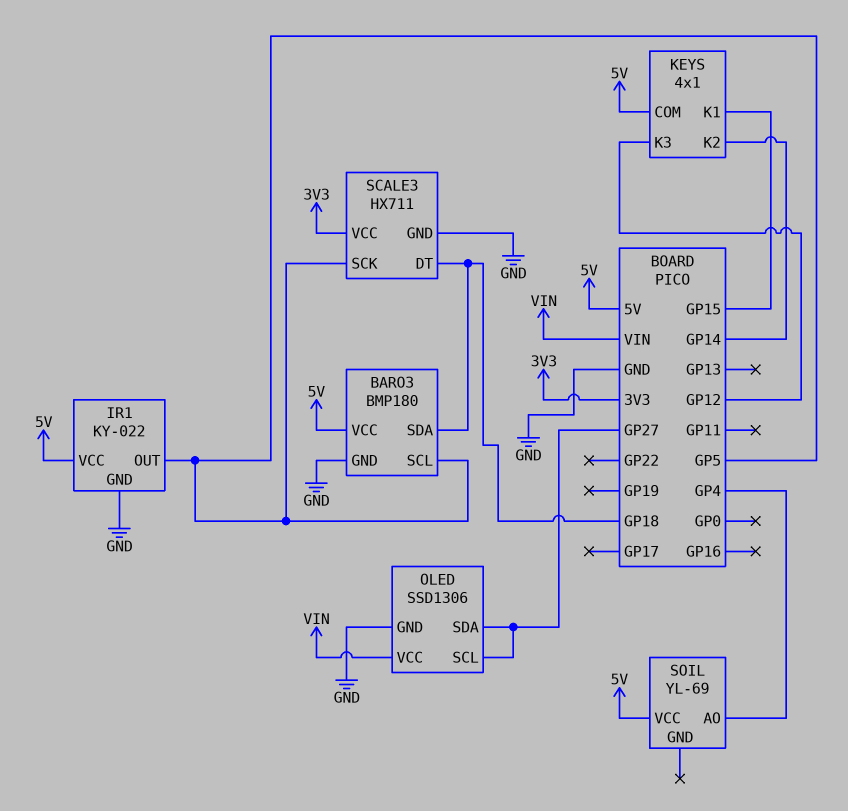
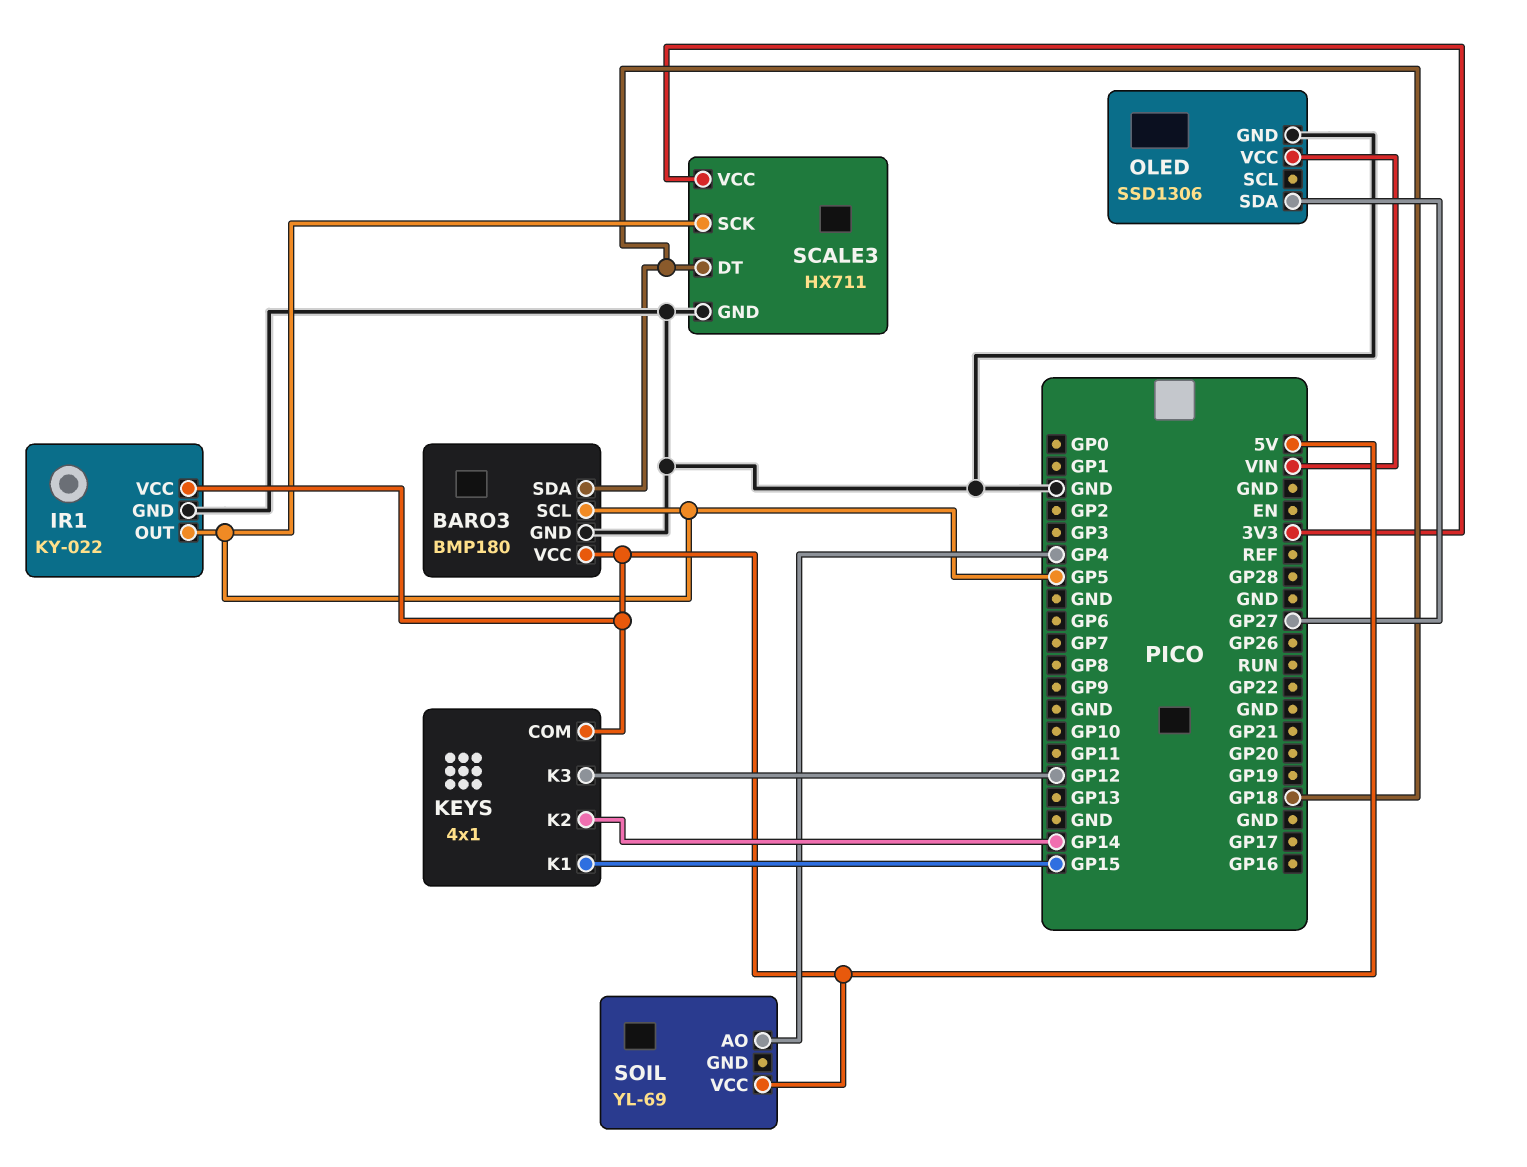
OLED pin SCL: GP27 -> none

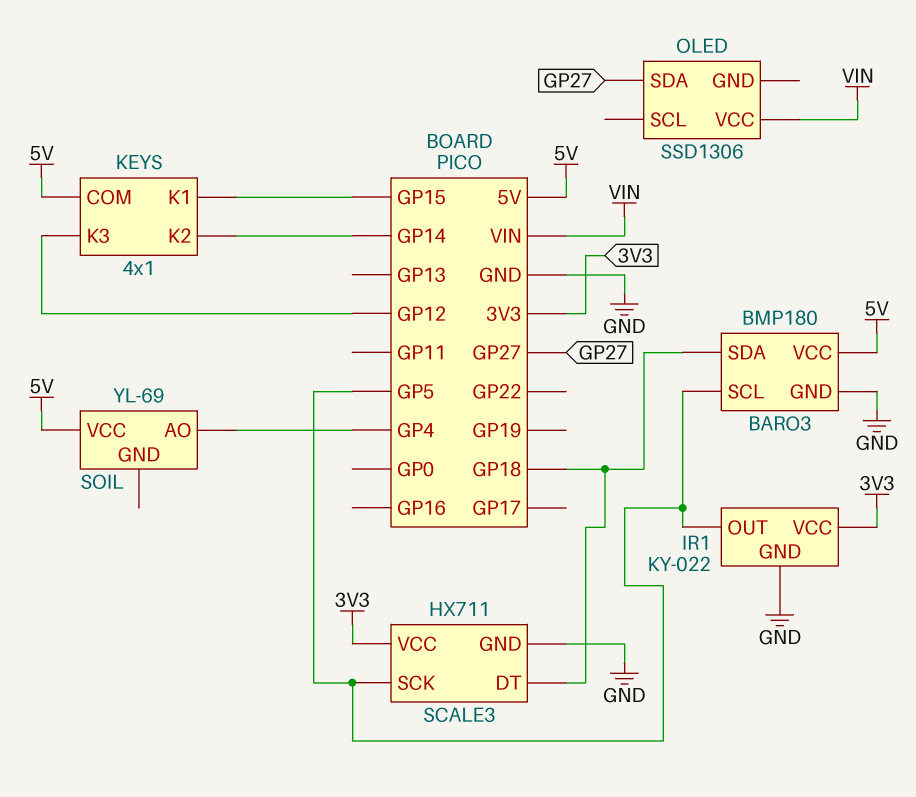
IR1 pin VCC: 5V -> 3V3
OLED pin GND: GND -> none

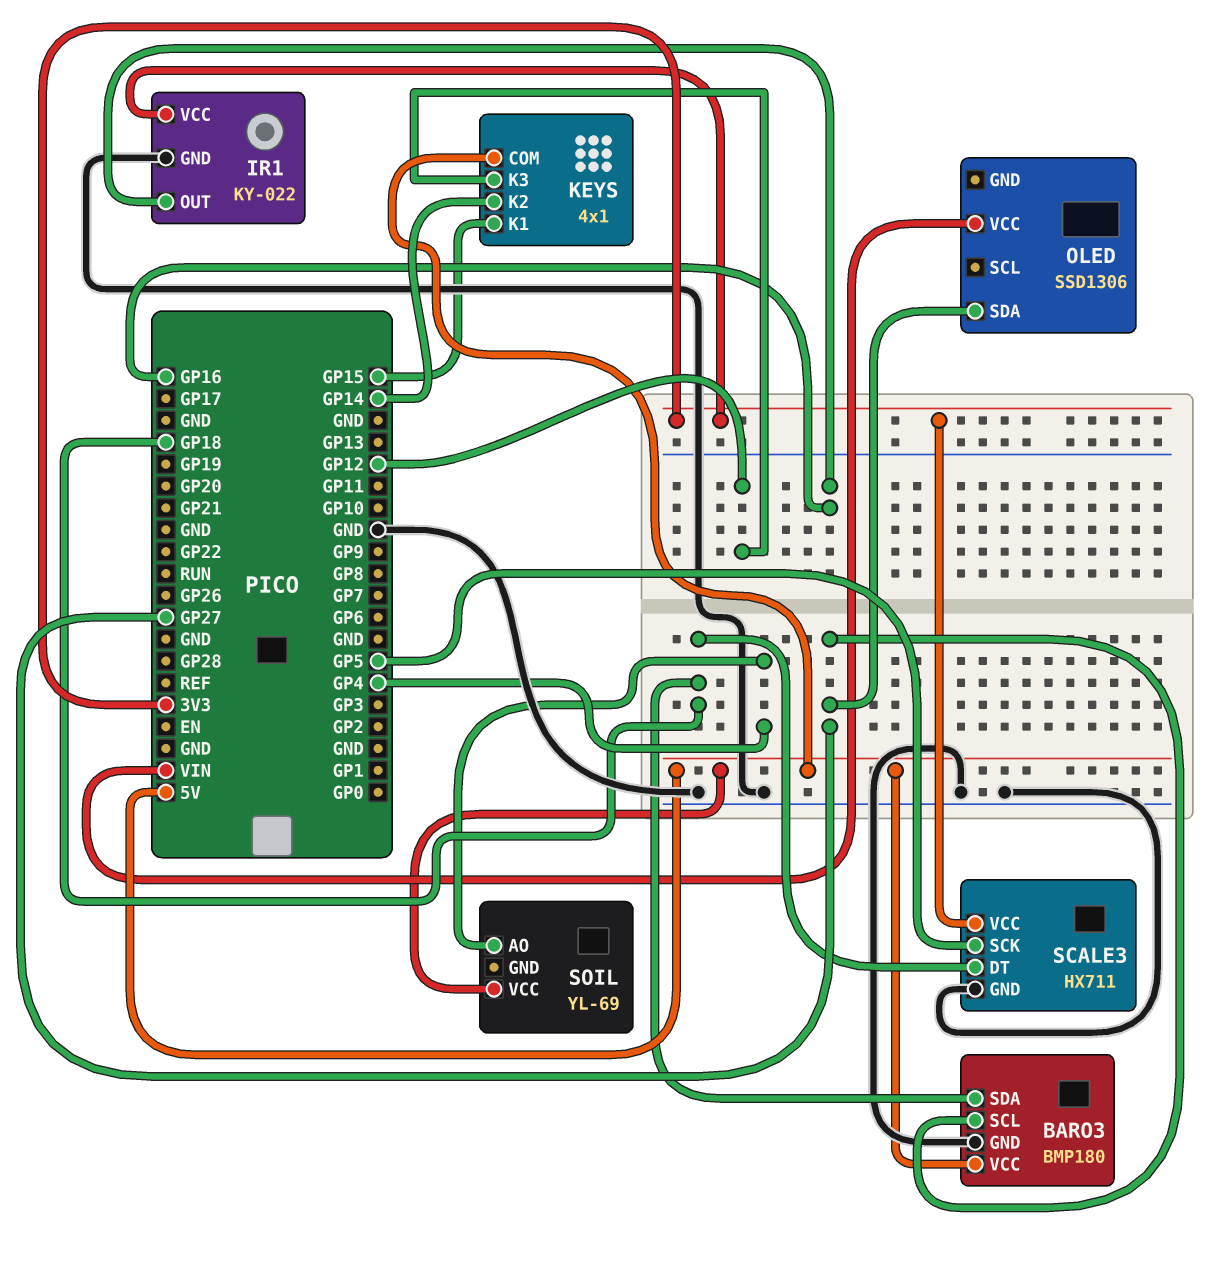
BARO3 pin SCL: GP5 -> GP27
IR1 pin OUT: GP5 -> GP16

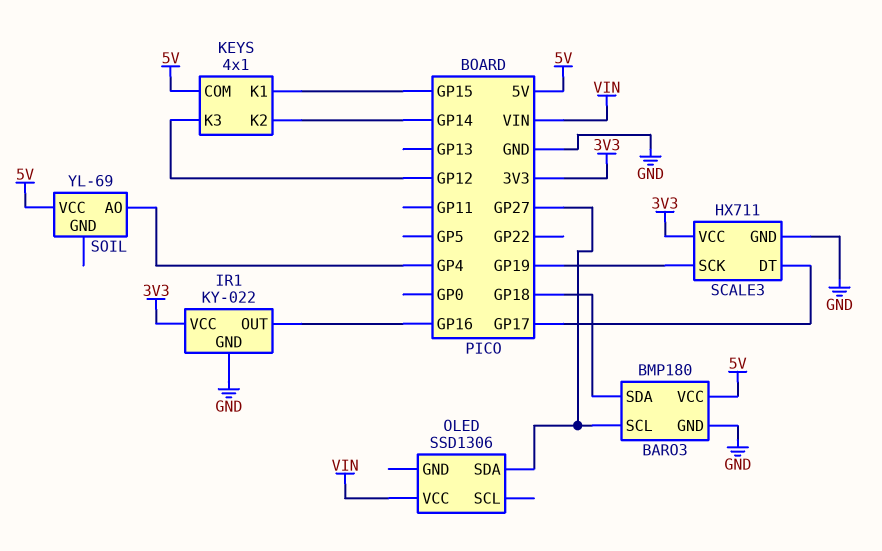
SCALE3 pin DT: GP18 -> GP17
SCALE3 pin SCK: GP5 -> GP19

